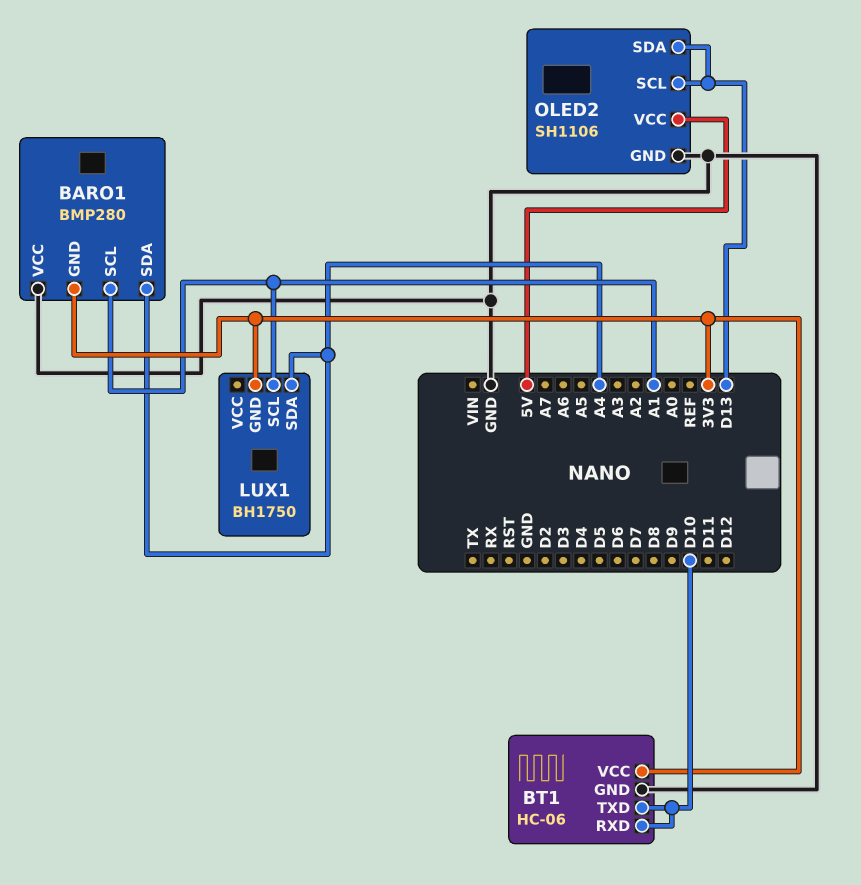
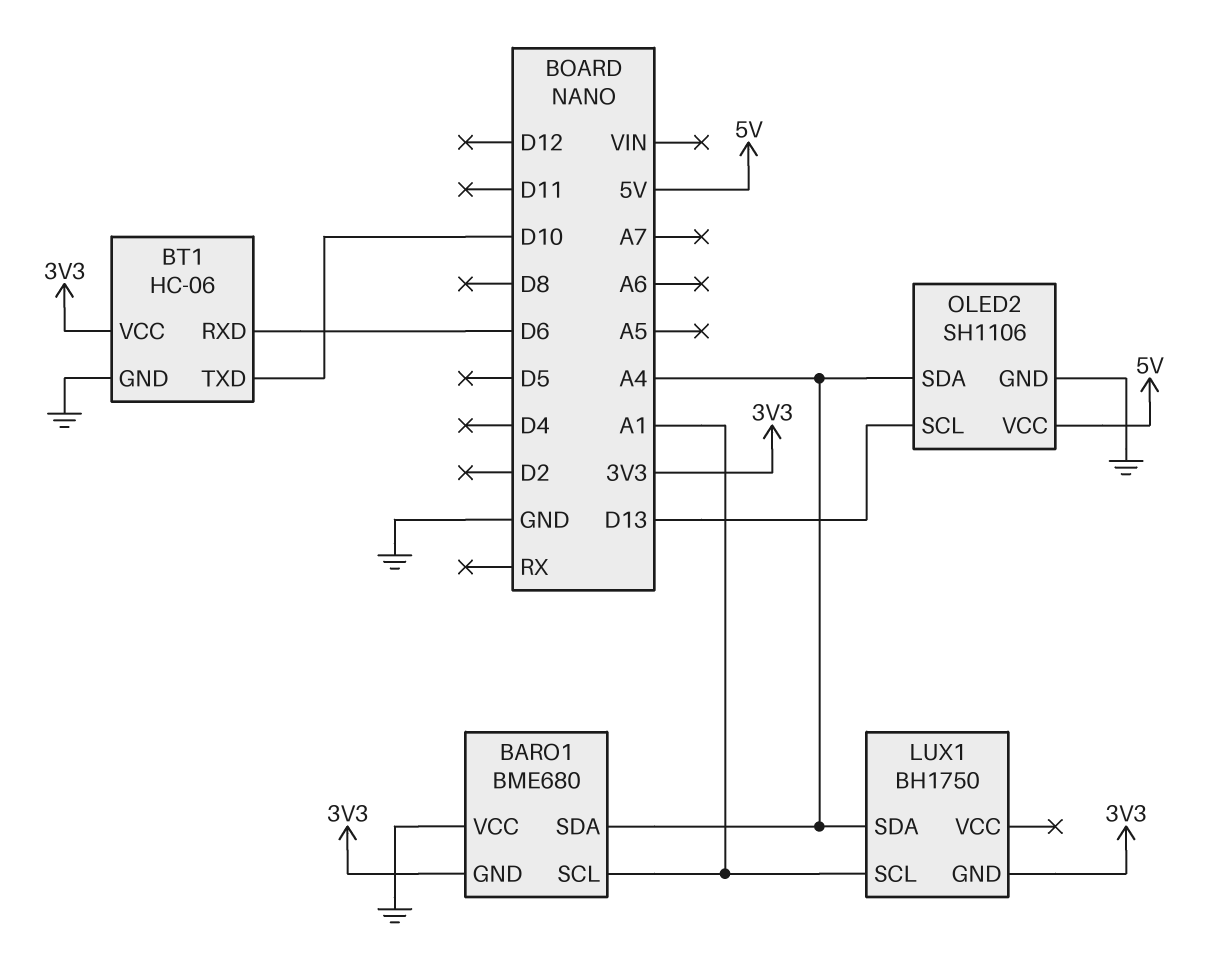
BARO1: BMP280 -> BME680
BT1 pin RXD: D10 -> D6
OLED2 pin SDA: D13 -> A4

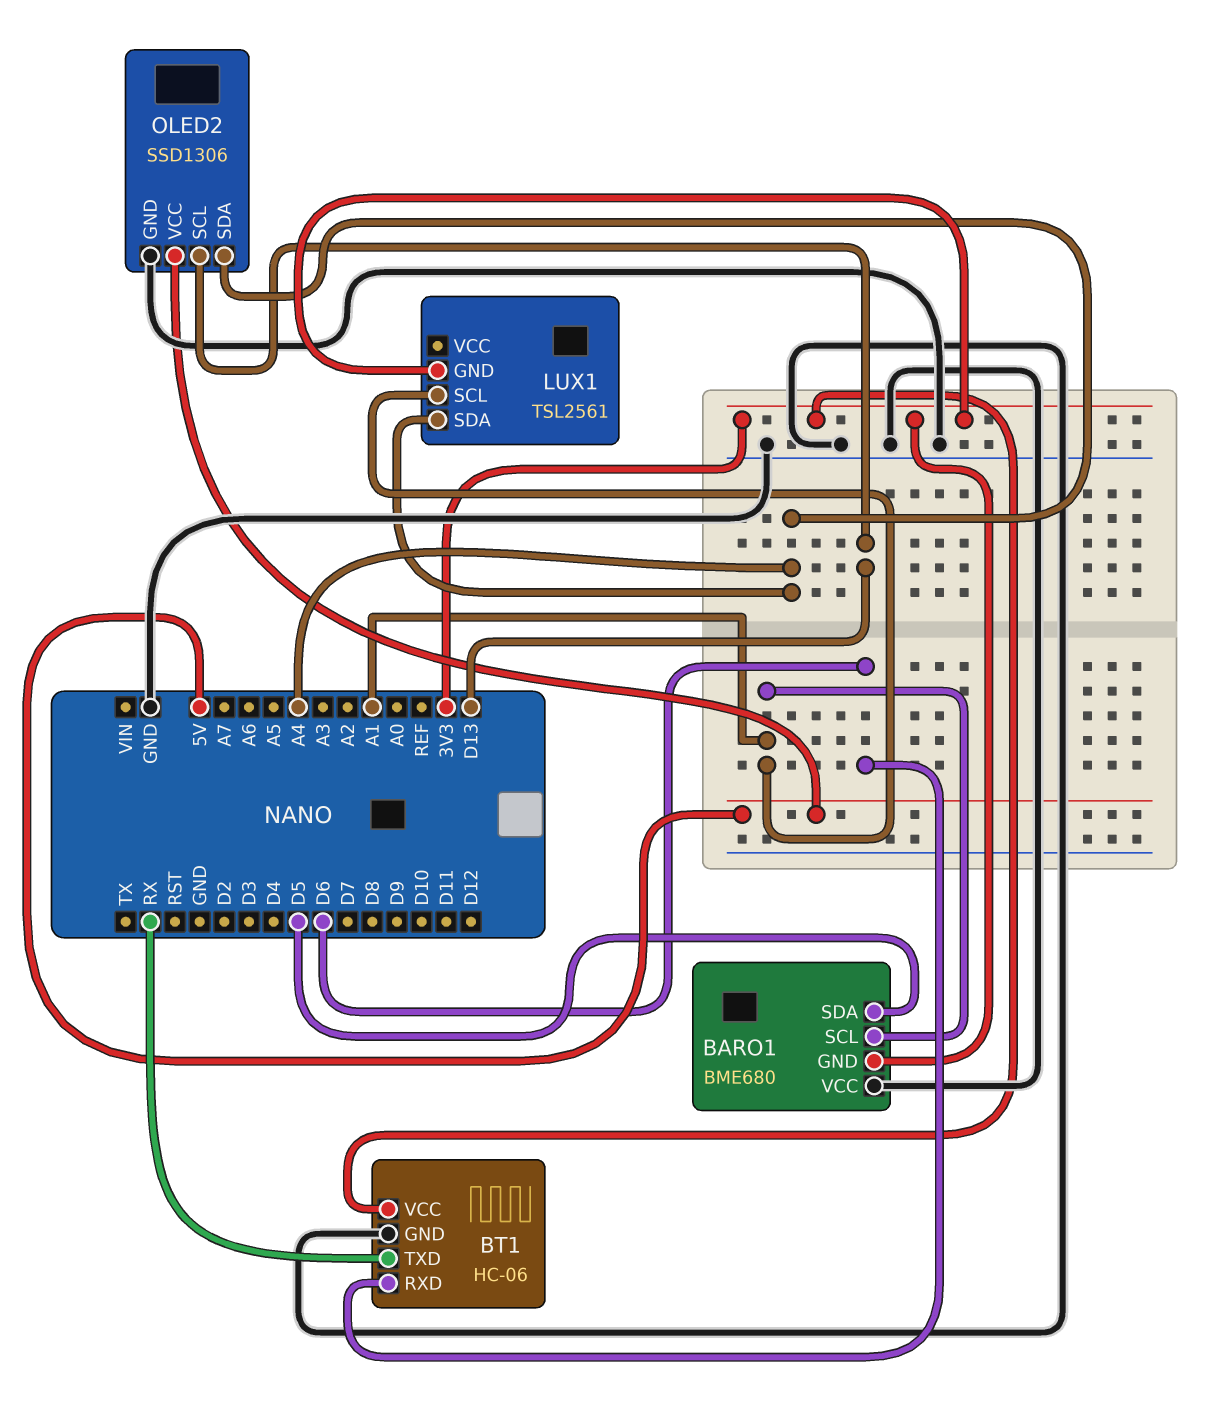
BARO1 pin SDA: A4 -> D5
BT1 pin TXD: D10 -> RX
LUX1: BH1750 -> TSL2561
OLED2: SH1106 -> SSD1306

